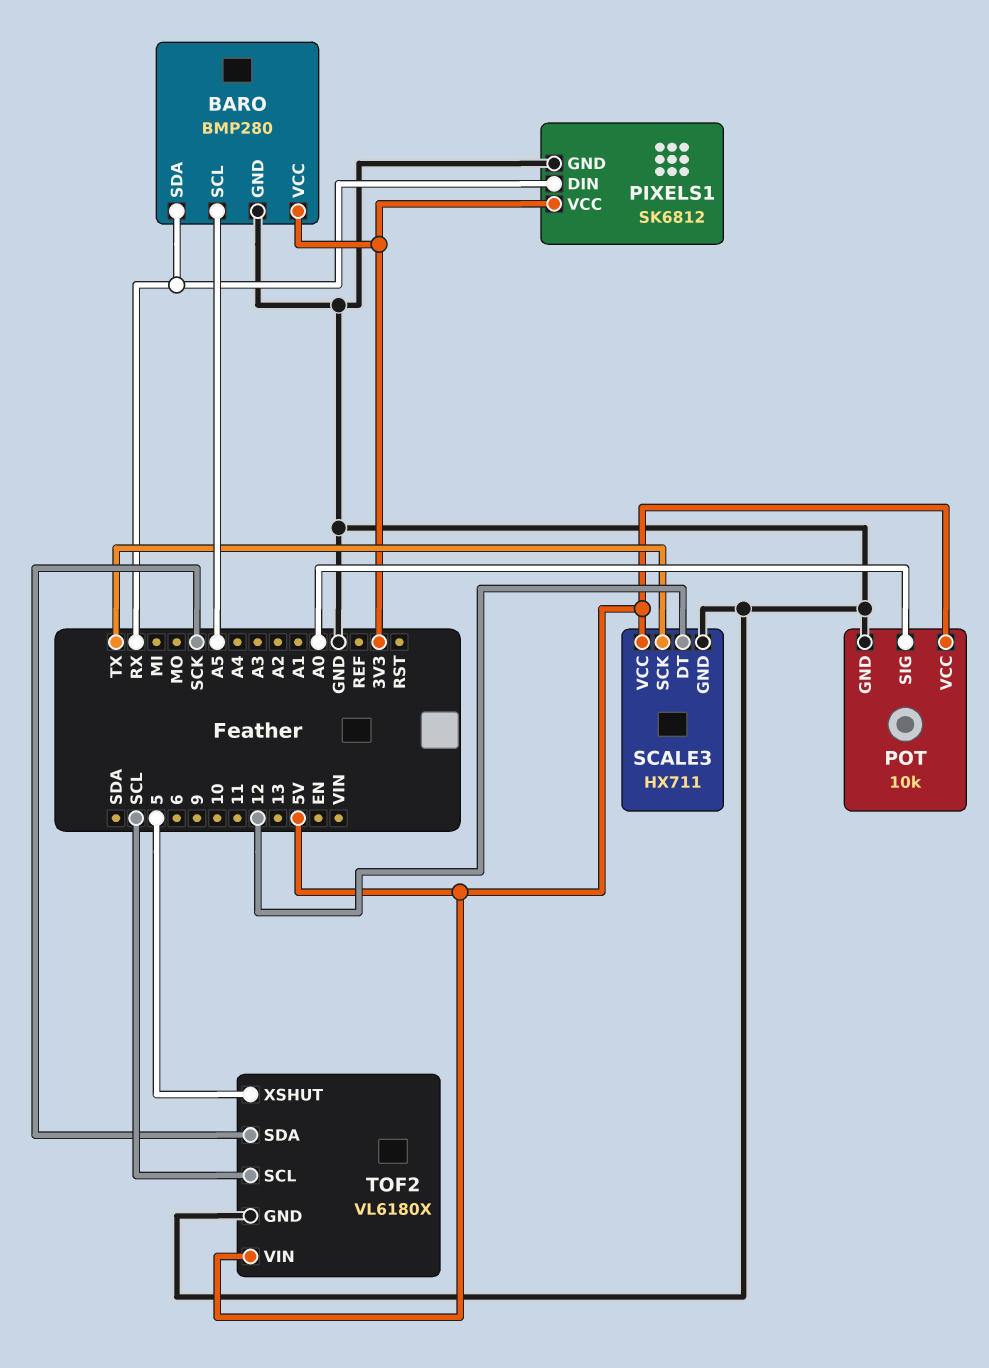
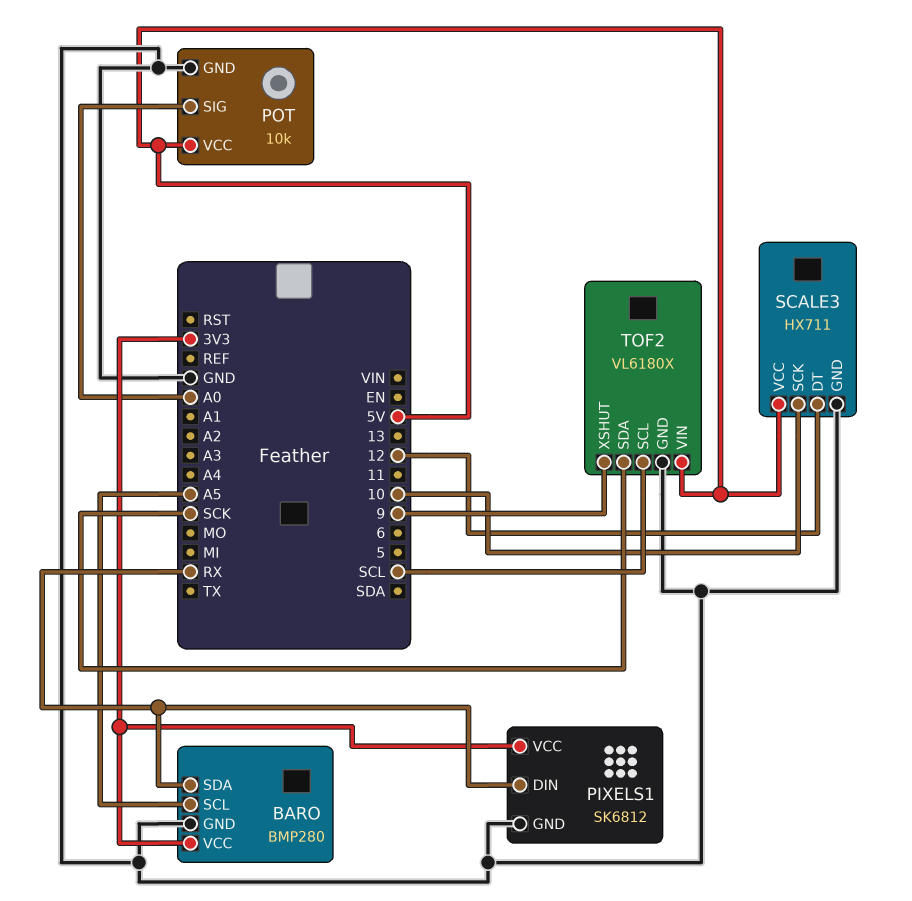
SCALE3 pin SCK: TX -> 10
TOF2 pin XSHUT: 5 -> 9

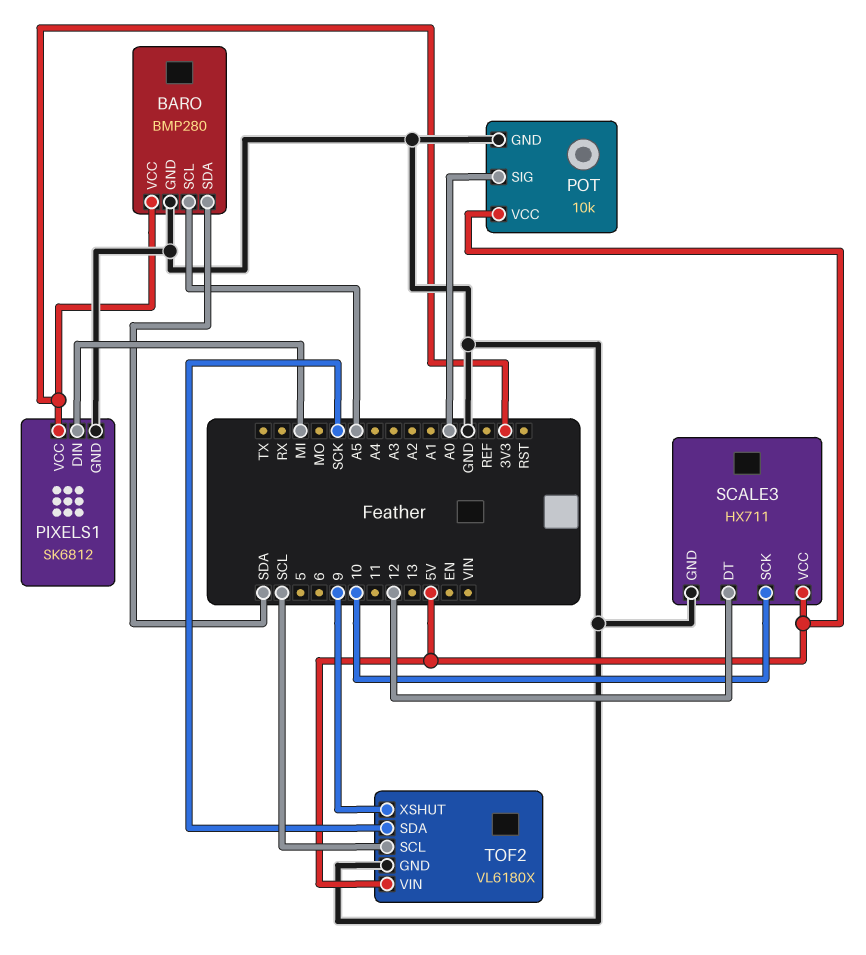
BARO pin SDA: RX -> SDA
PIXELS1 pin DIN: RX -> MI

